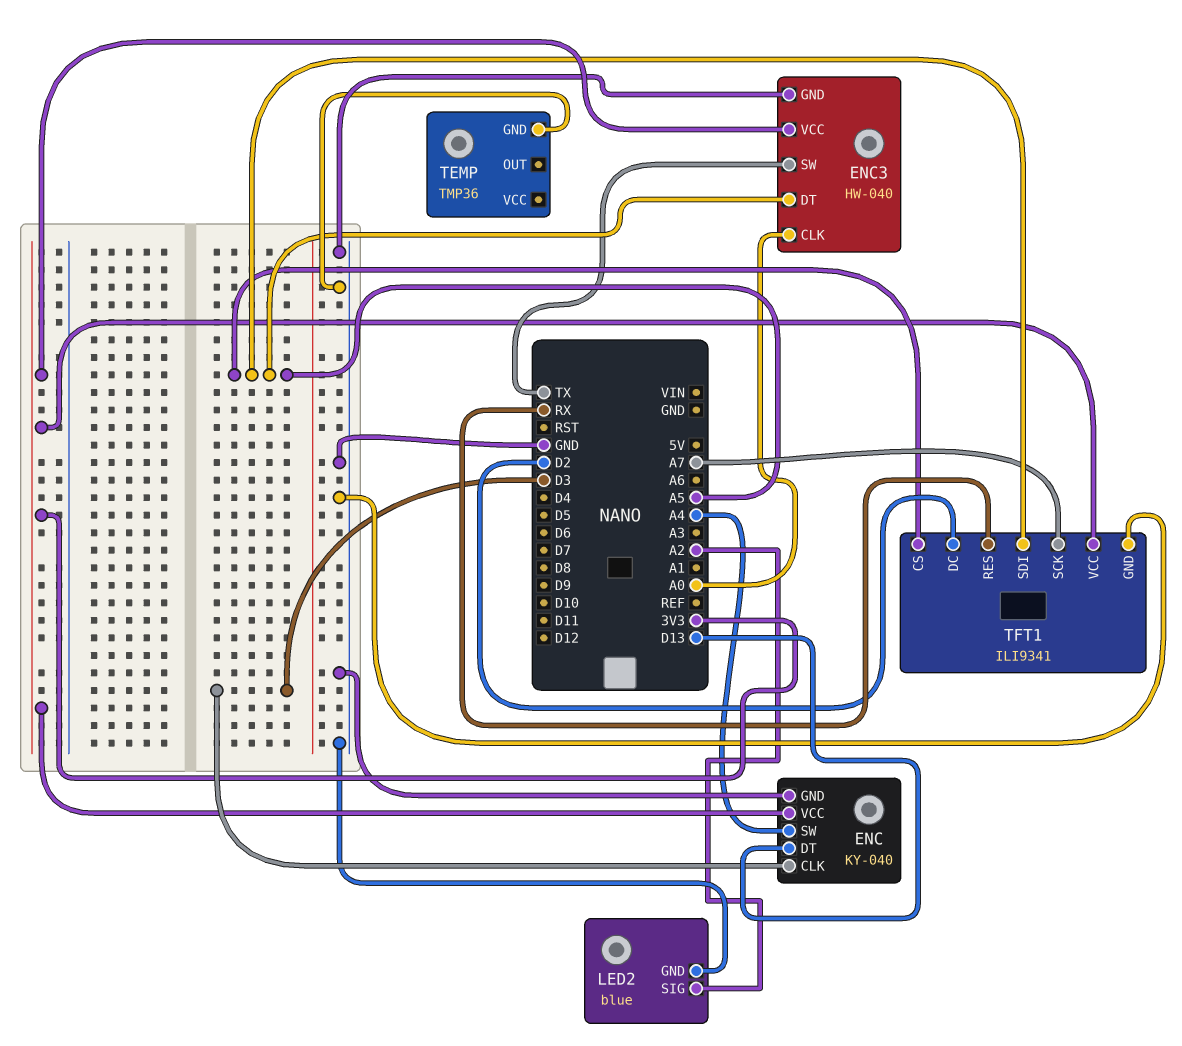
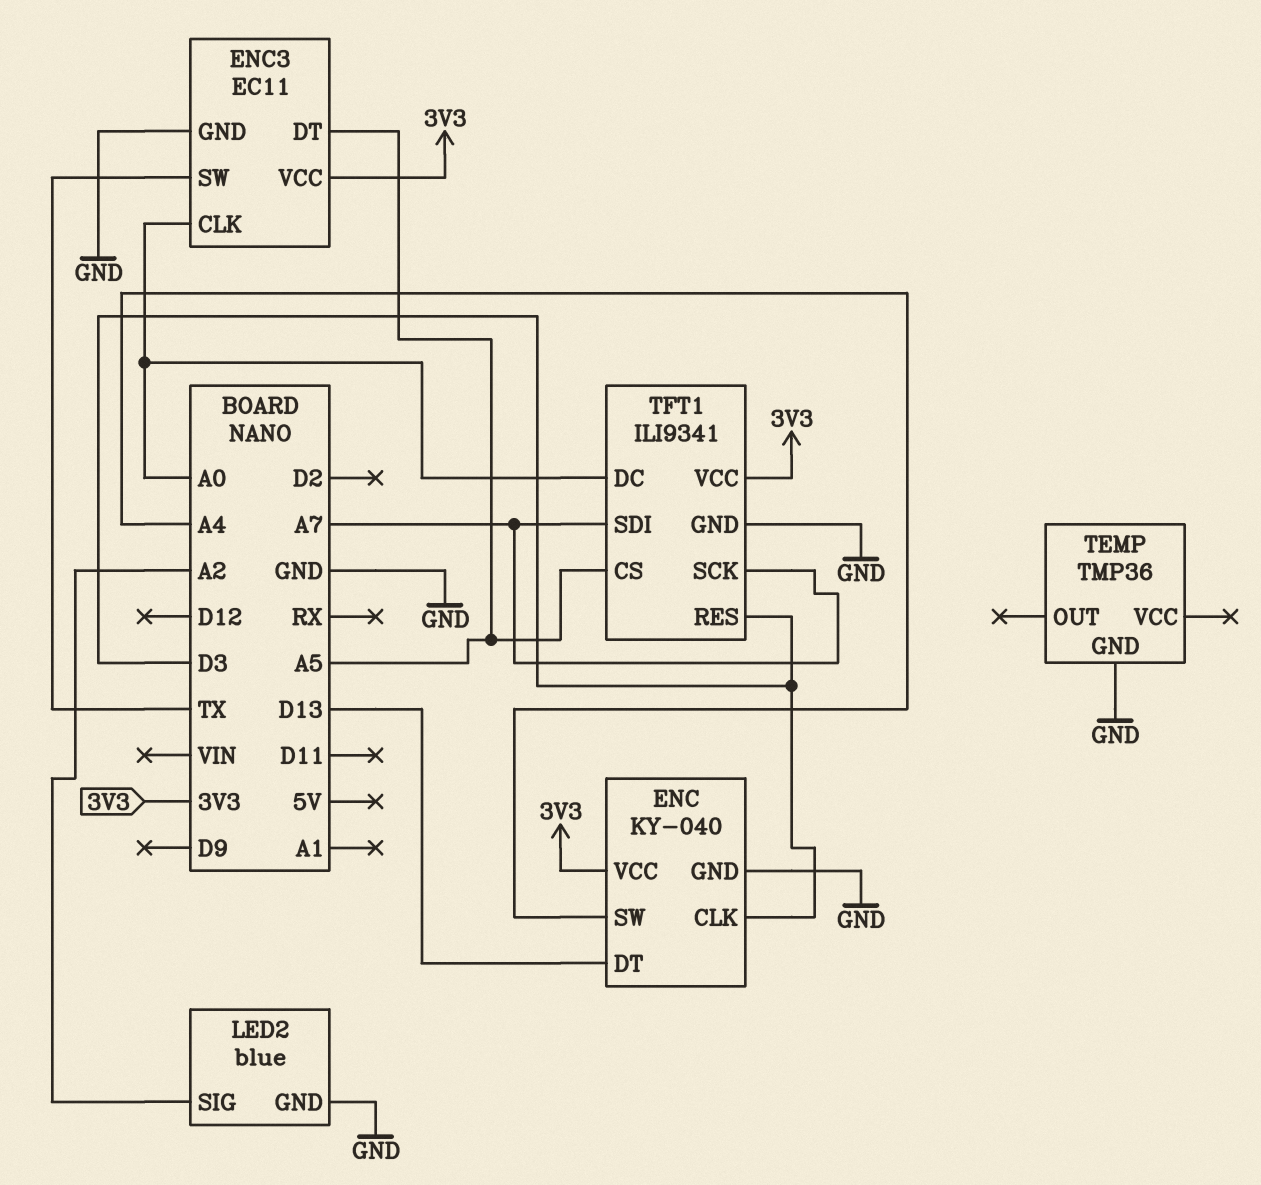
ENC3: HW-040 -> EC11
TFT1 pin DC: D2 -> A0
TFT1 pin RES: RX -> D3
TFT1 pin SDI: A5 -> A7

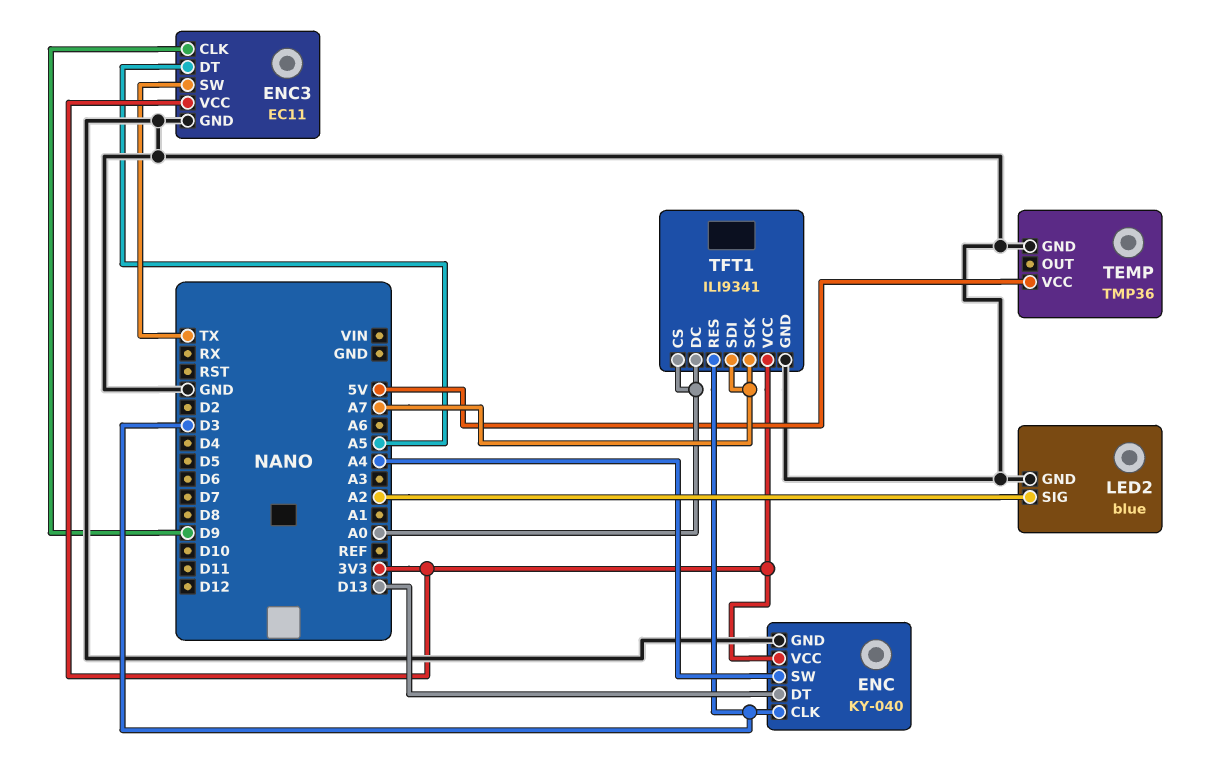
ENC3 pin CLK: A0 -> D9
TEMP pin VCC: none -> 5V
TFT1 pin CS: A5 -> A0

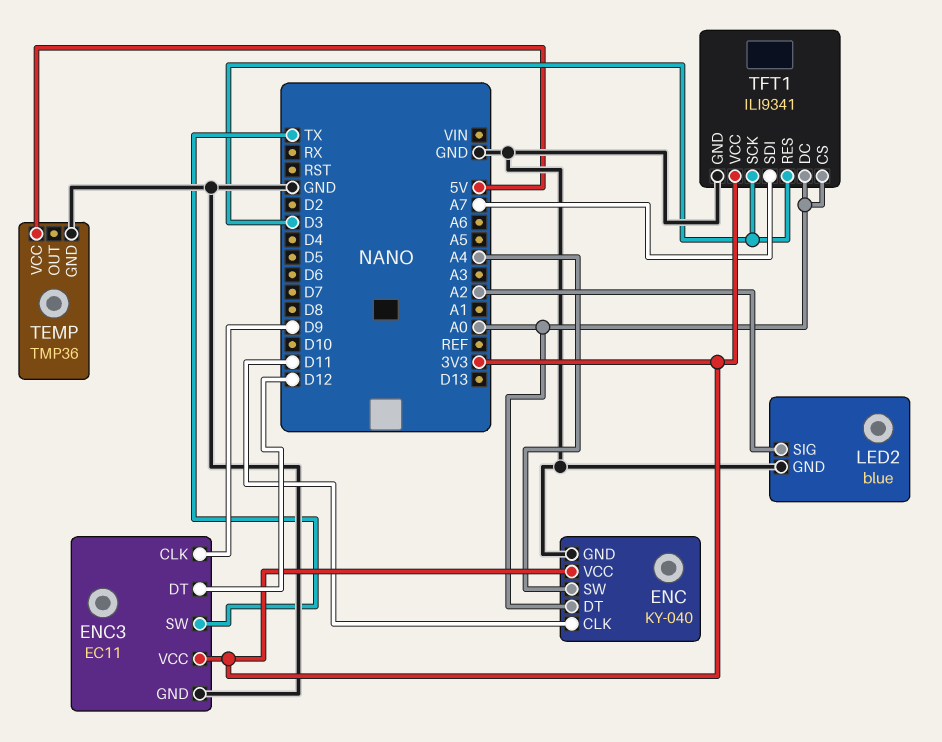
ENC pin CLK: D3 -> D11
ENC pin DT: D13 -> A0
ENC3 pin DT: A5 -> D12
TFT1 pin SCK: A7 -> D3

